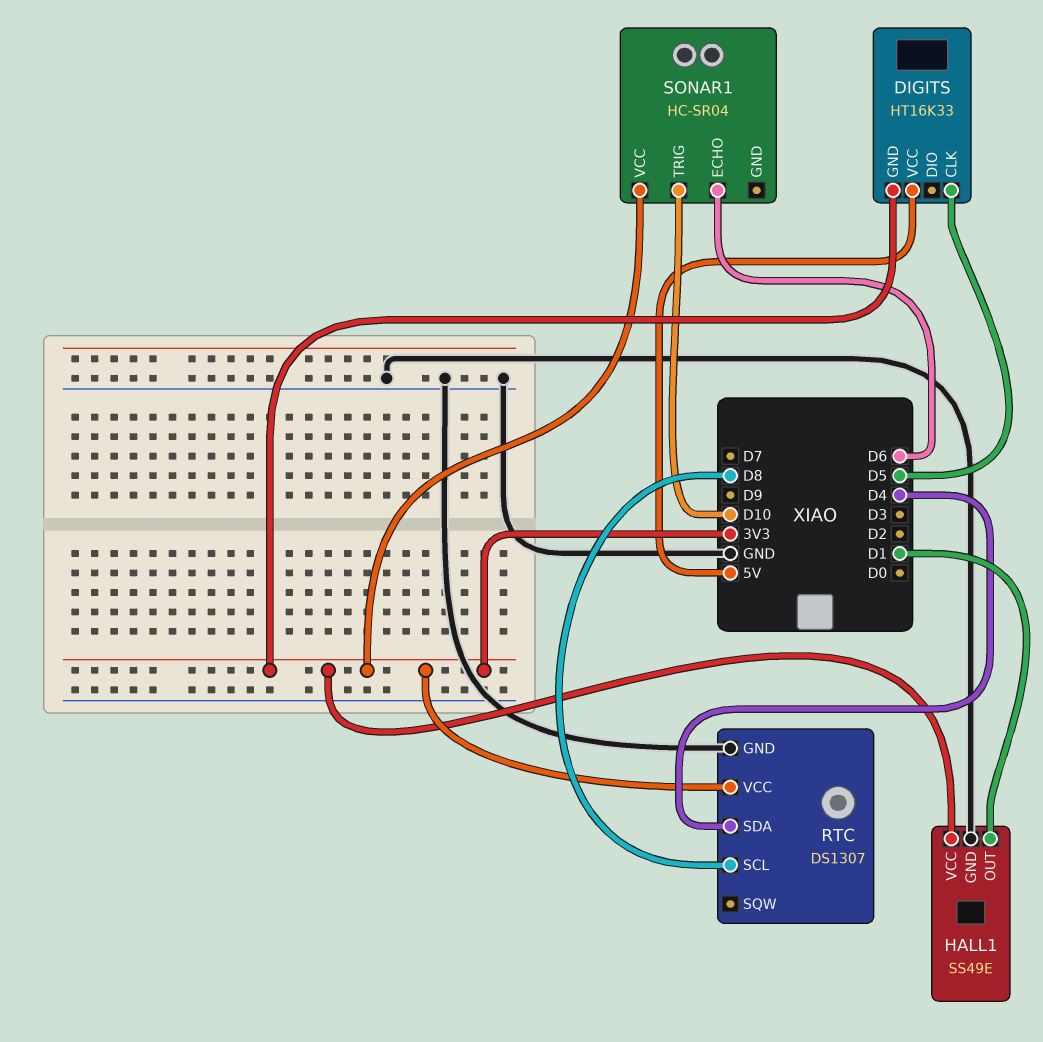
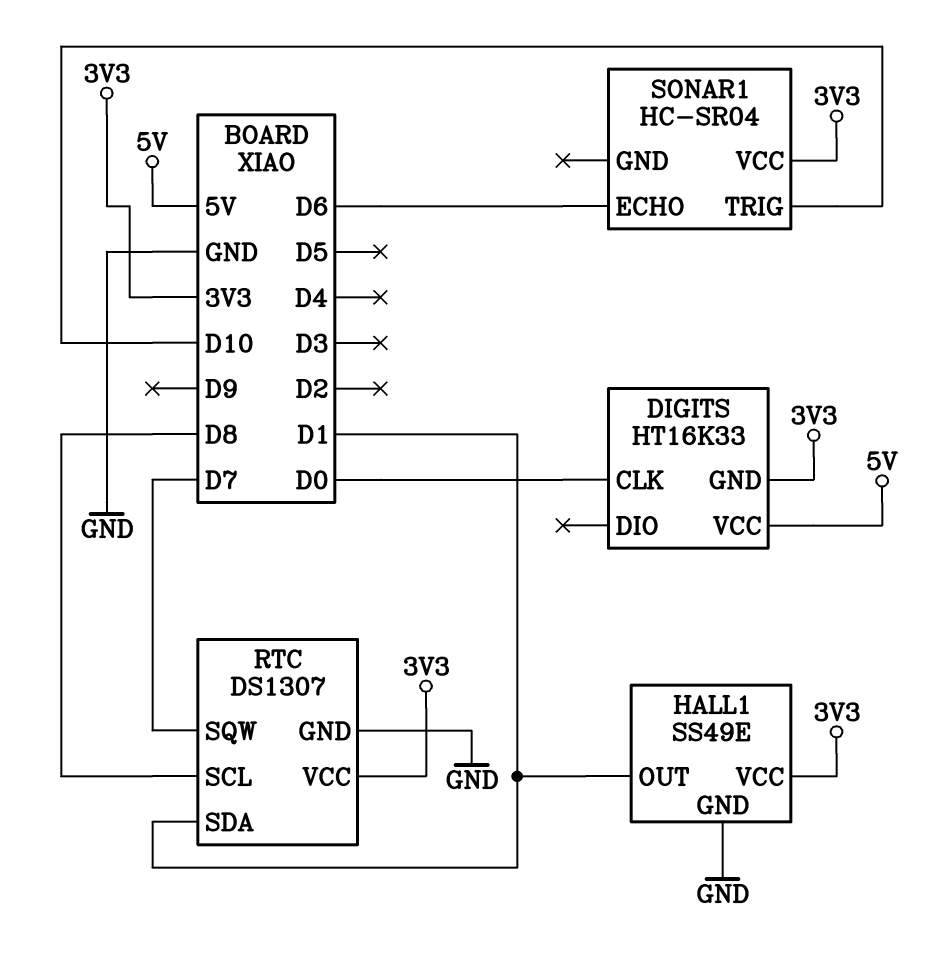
DIGITS pin CLK: D5 -> D0
RTC pin SDA: D4 -> D1
RTC pin SQW: none -> D7

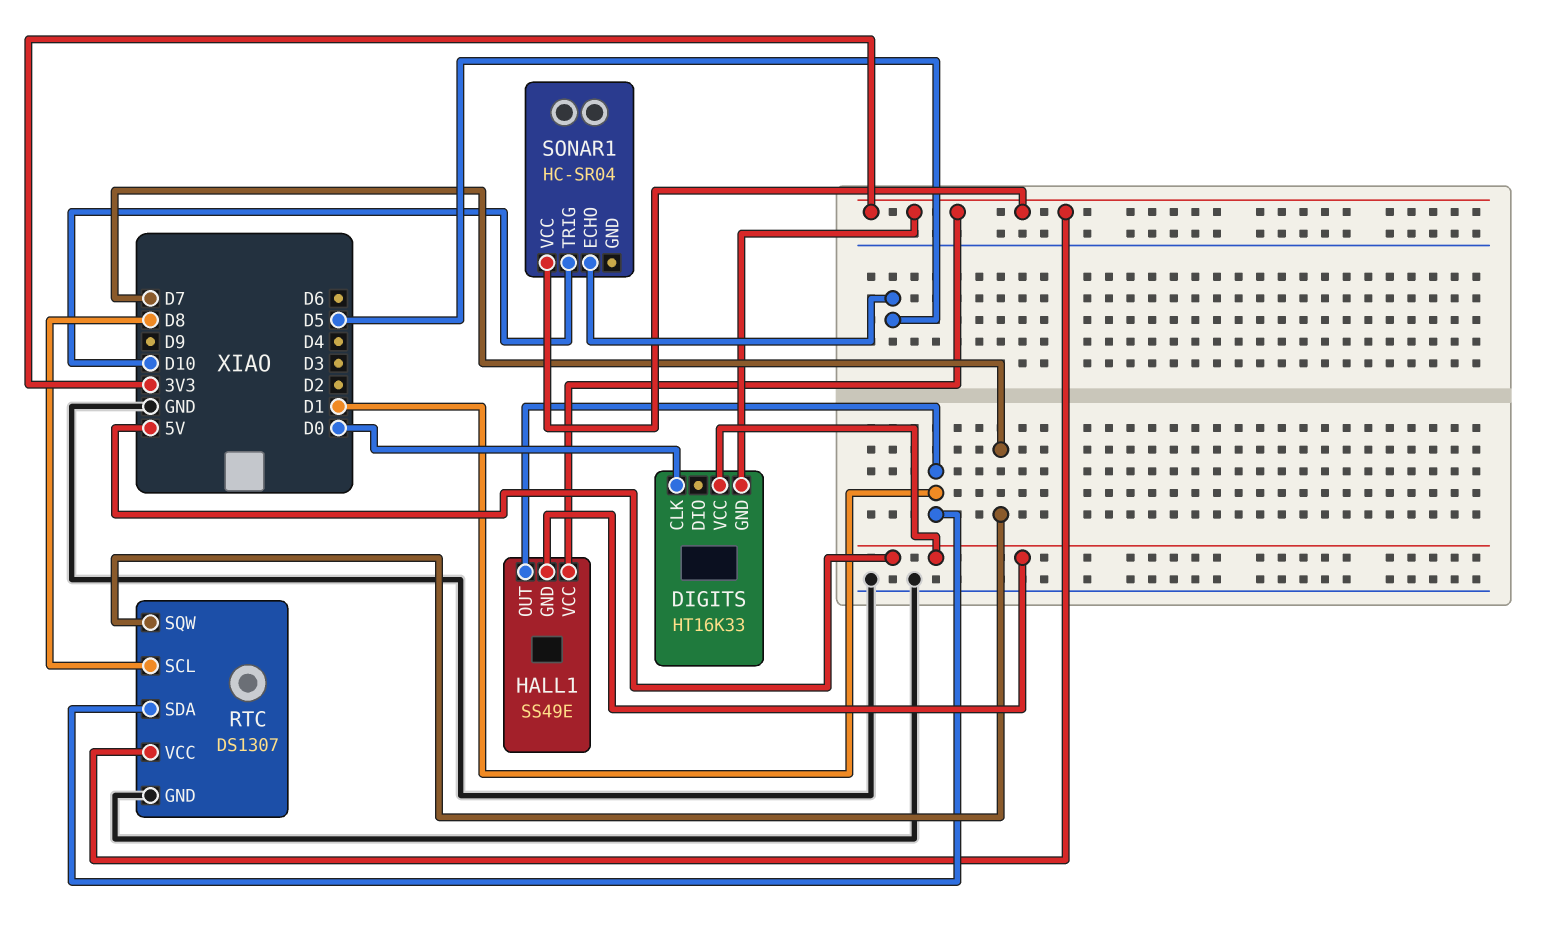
HALL1 pin GND: GND -> 5V
SONAR1 pin ECHO: D6 -> D5

